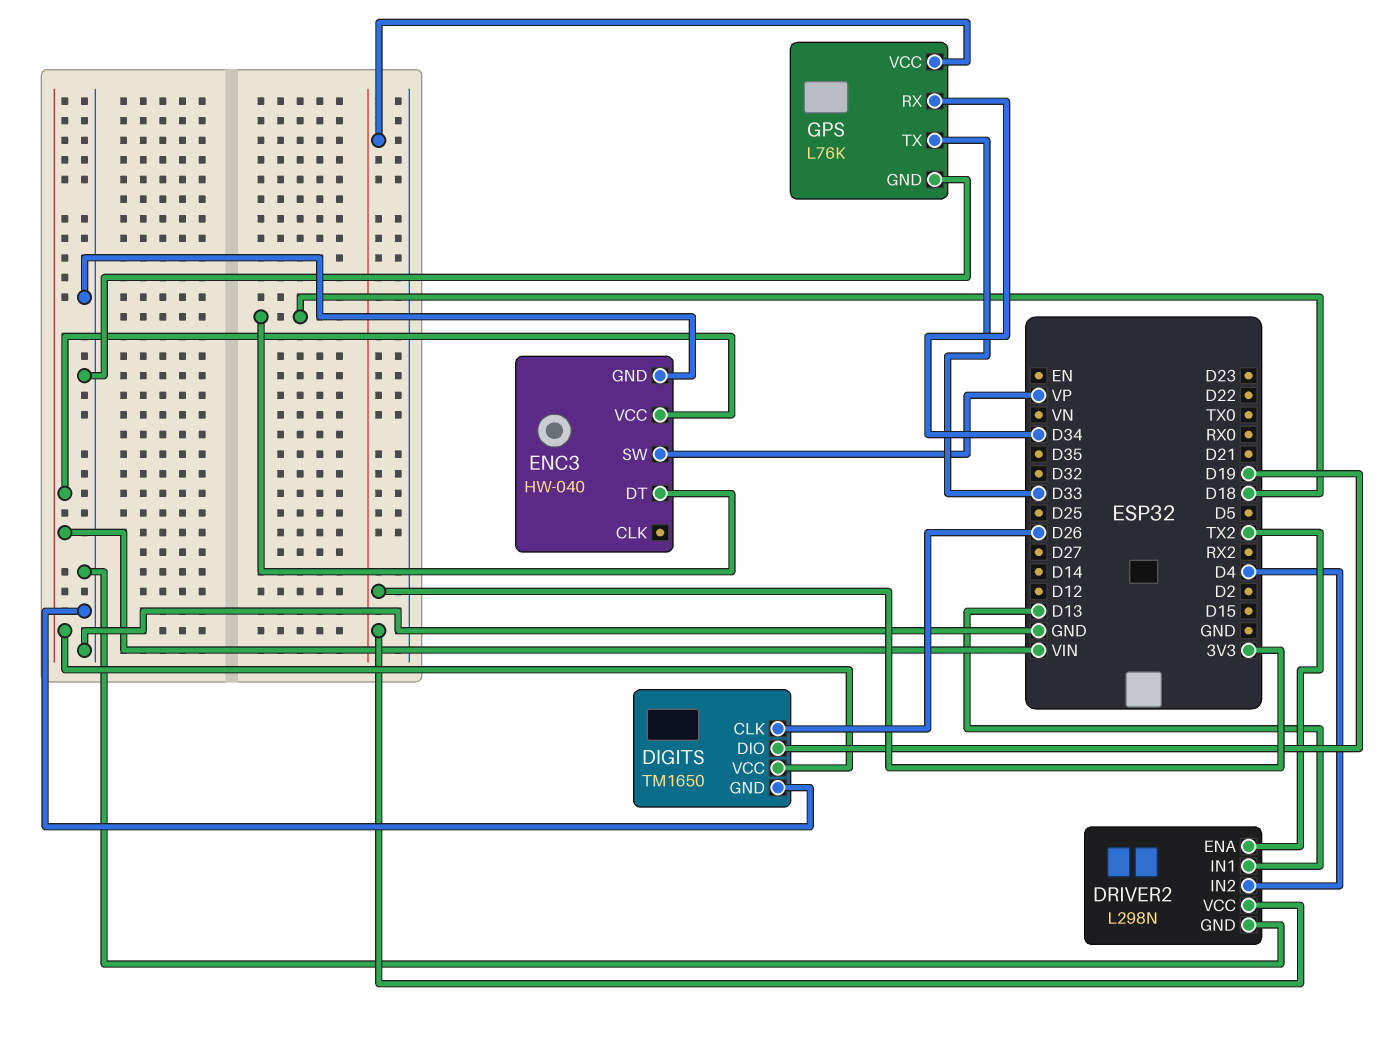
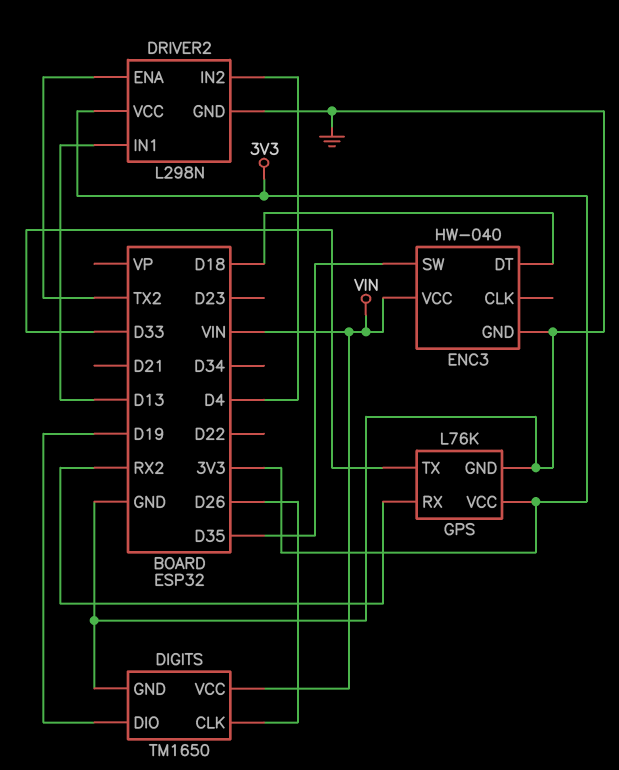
ENC3 pin SW: VP -> D35
GPS pin RX: D34 -> RX2

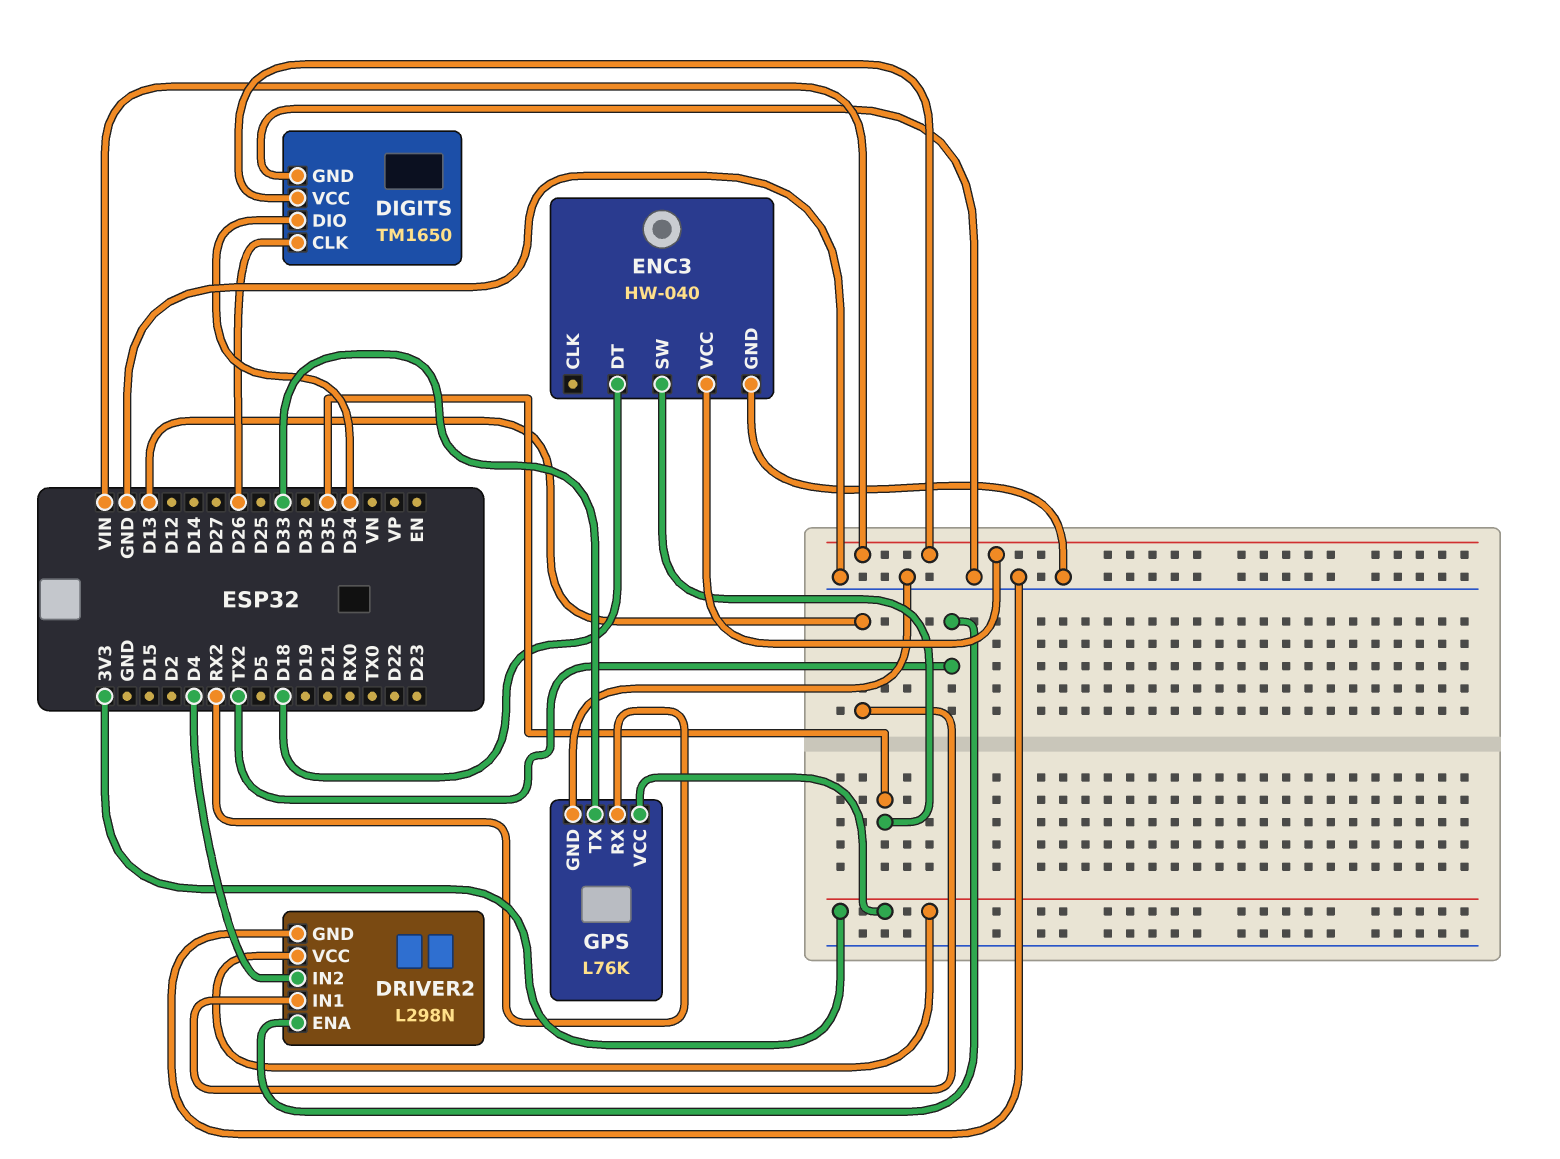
DIGITS pin DIO: D19 -> D34

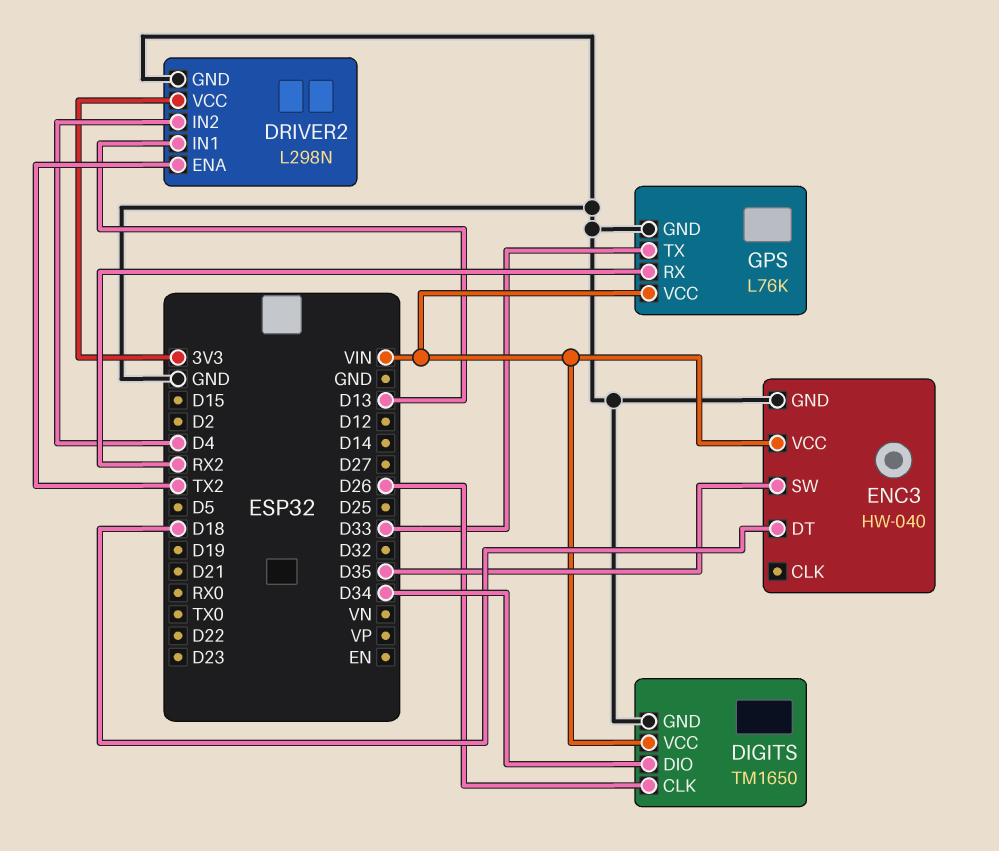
GPS pin VCC: 3V3 -> VIN

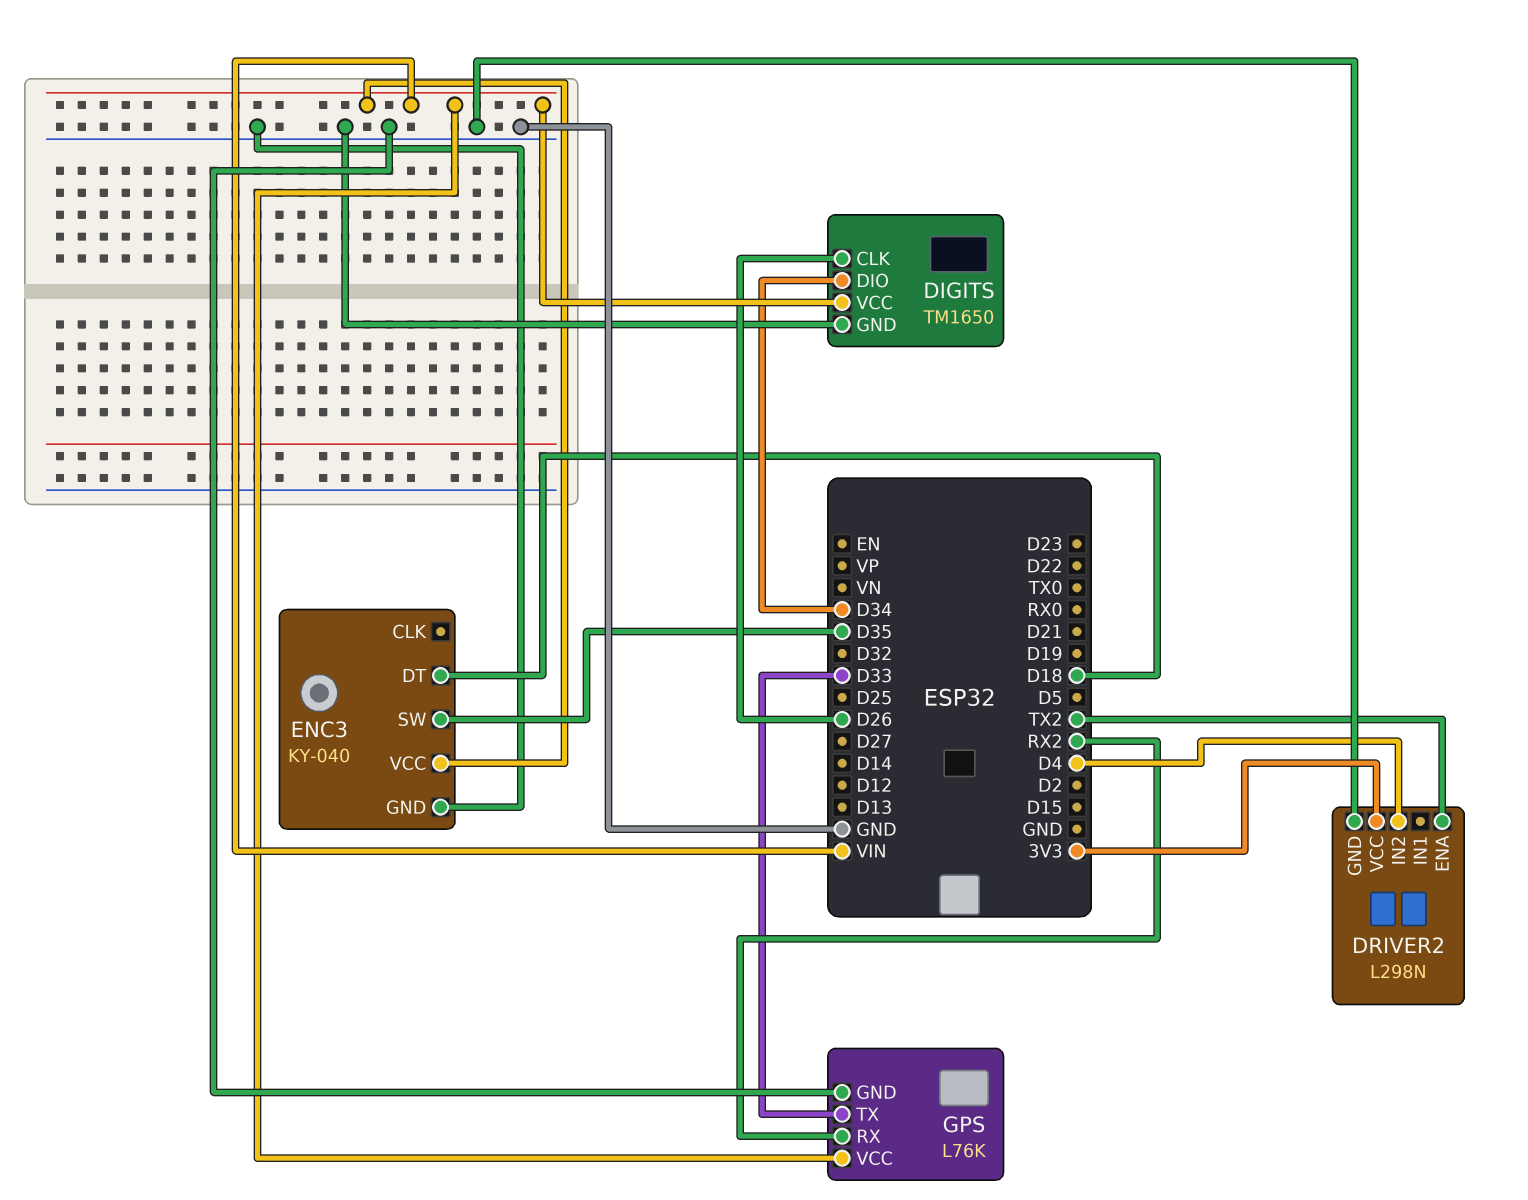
DRIVER2 pin IN1: D13 -> none
ENC3: HW-040 -> KY-040

